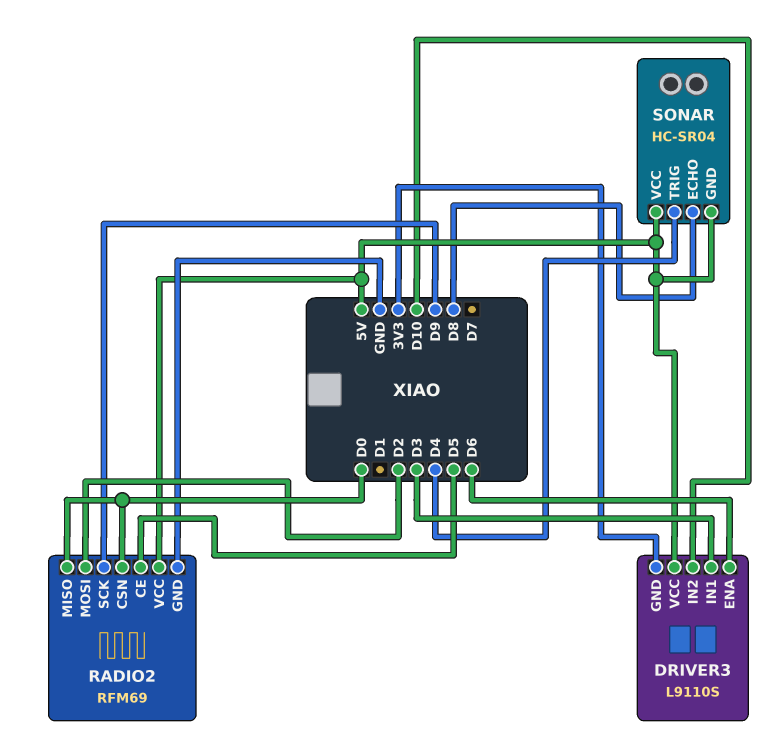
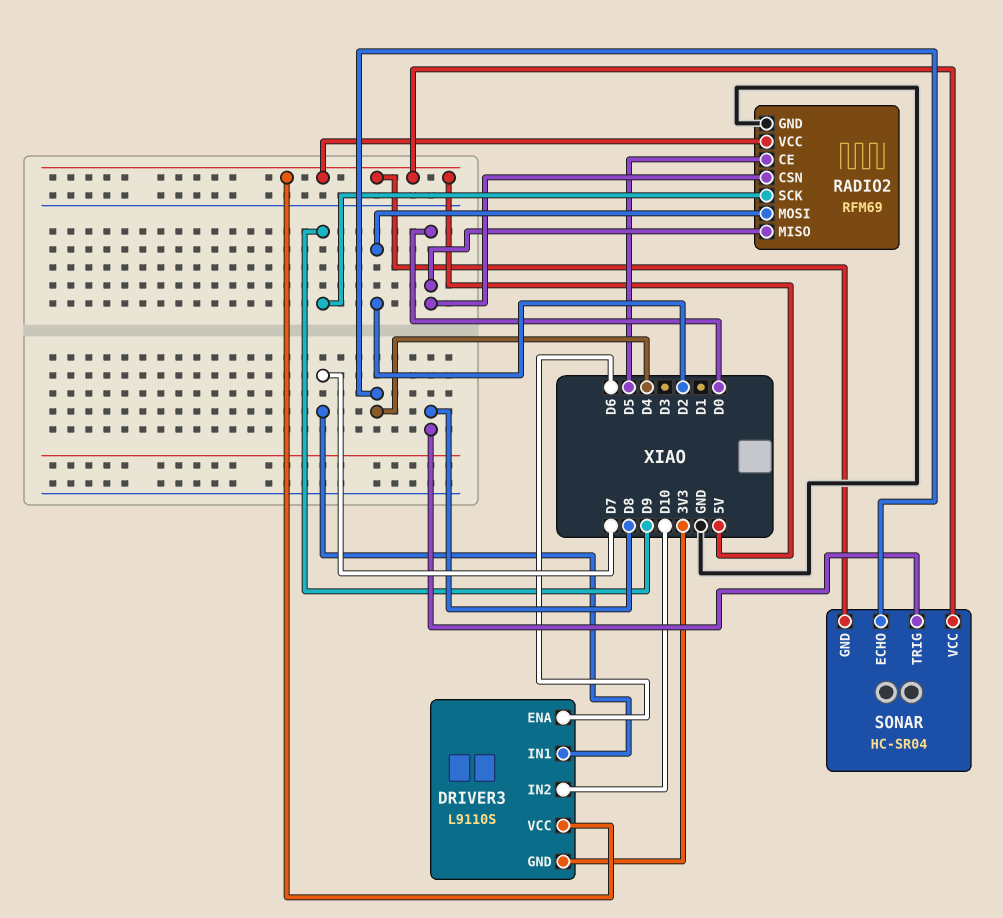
DRIVER3 pin IN1: D3 -> D7
SONAR pin ECHO: D8 -> D4
SONAR pin TRIG: D4 -> D8

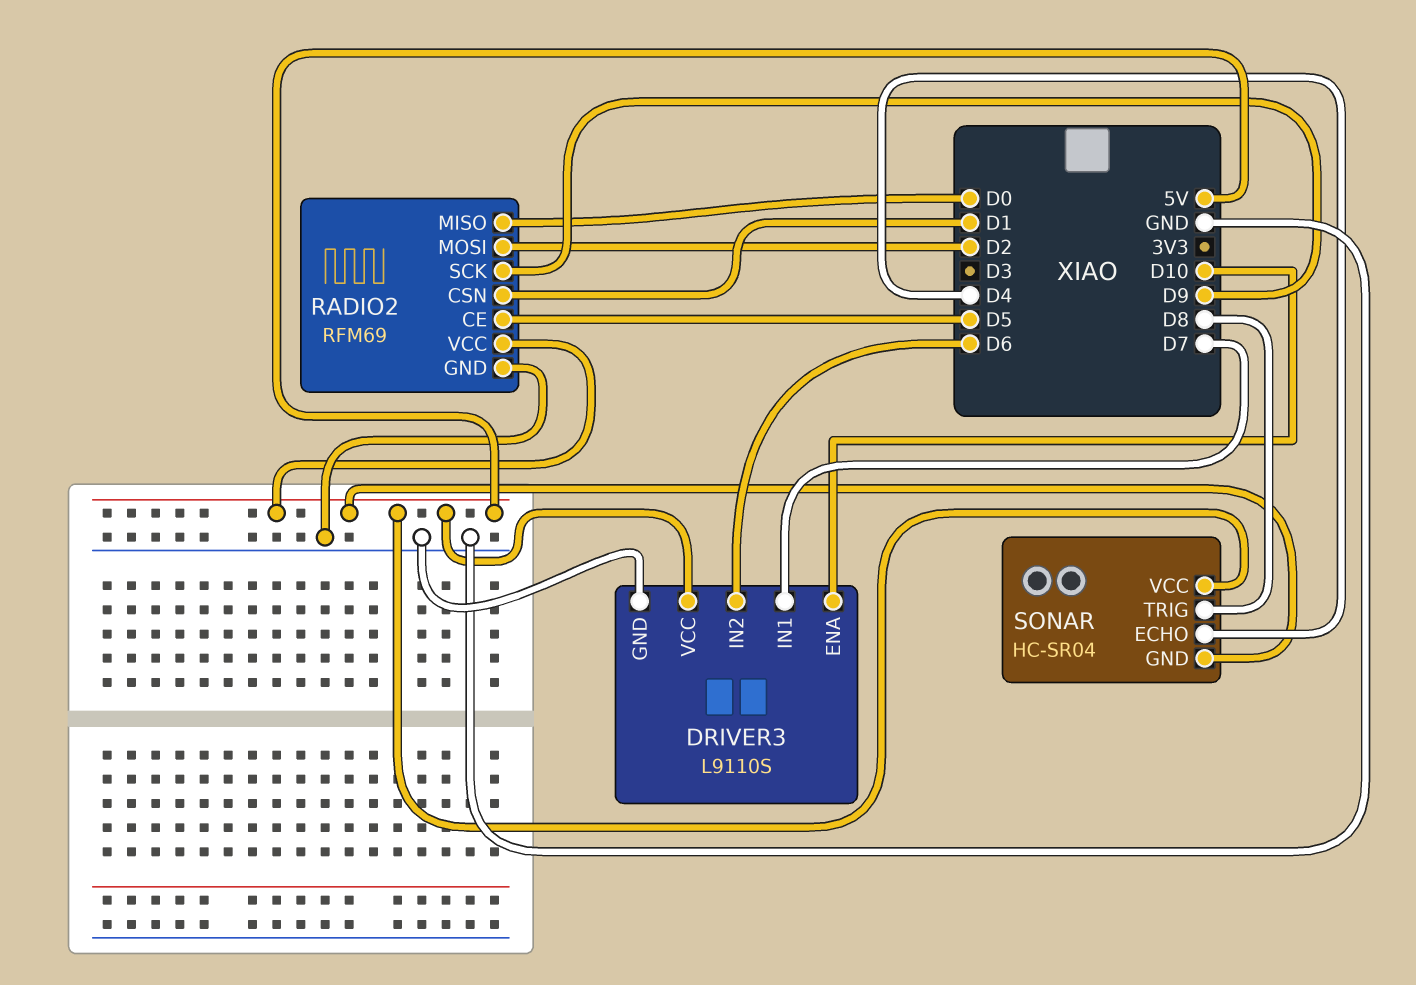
DRIVER3 pin ENA: D6 -> D10
DRIVER3 pin GND: 3V3 -> GND
DRIVER3 pin IN2: D10 -> D6
RADIO2 pin CSN: D0 -> D1

